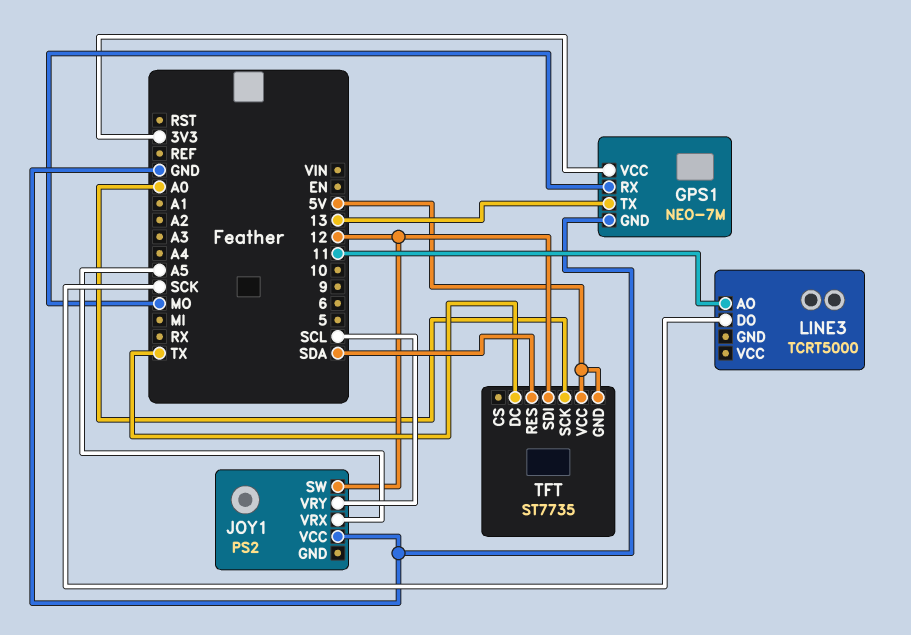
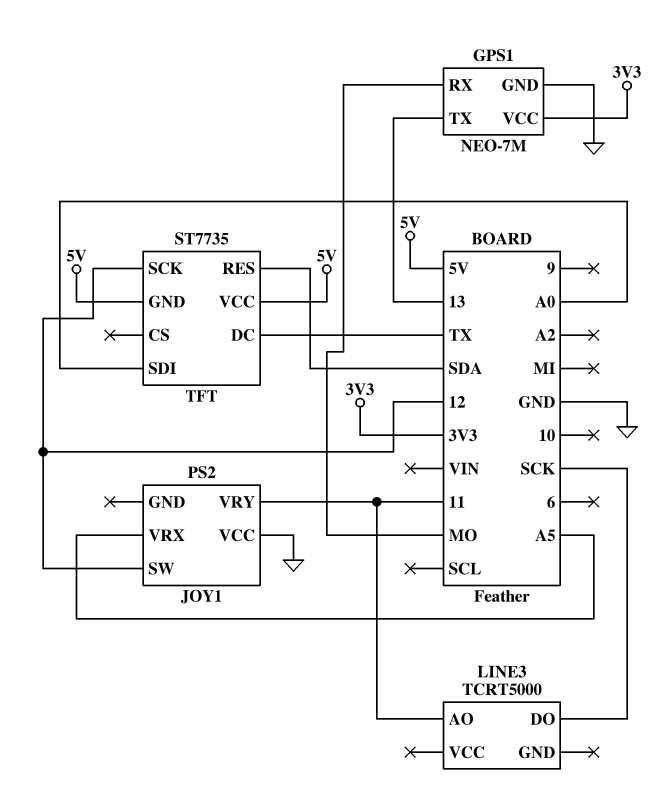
JOY1 pin VRY: SCL -> 11
TFT pin SCK: A0 -> 12
TFT pin SDI: 12 -> A0

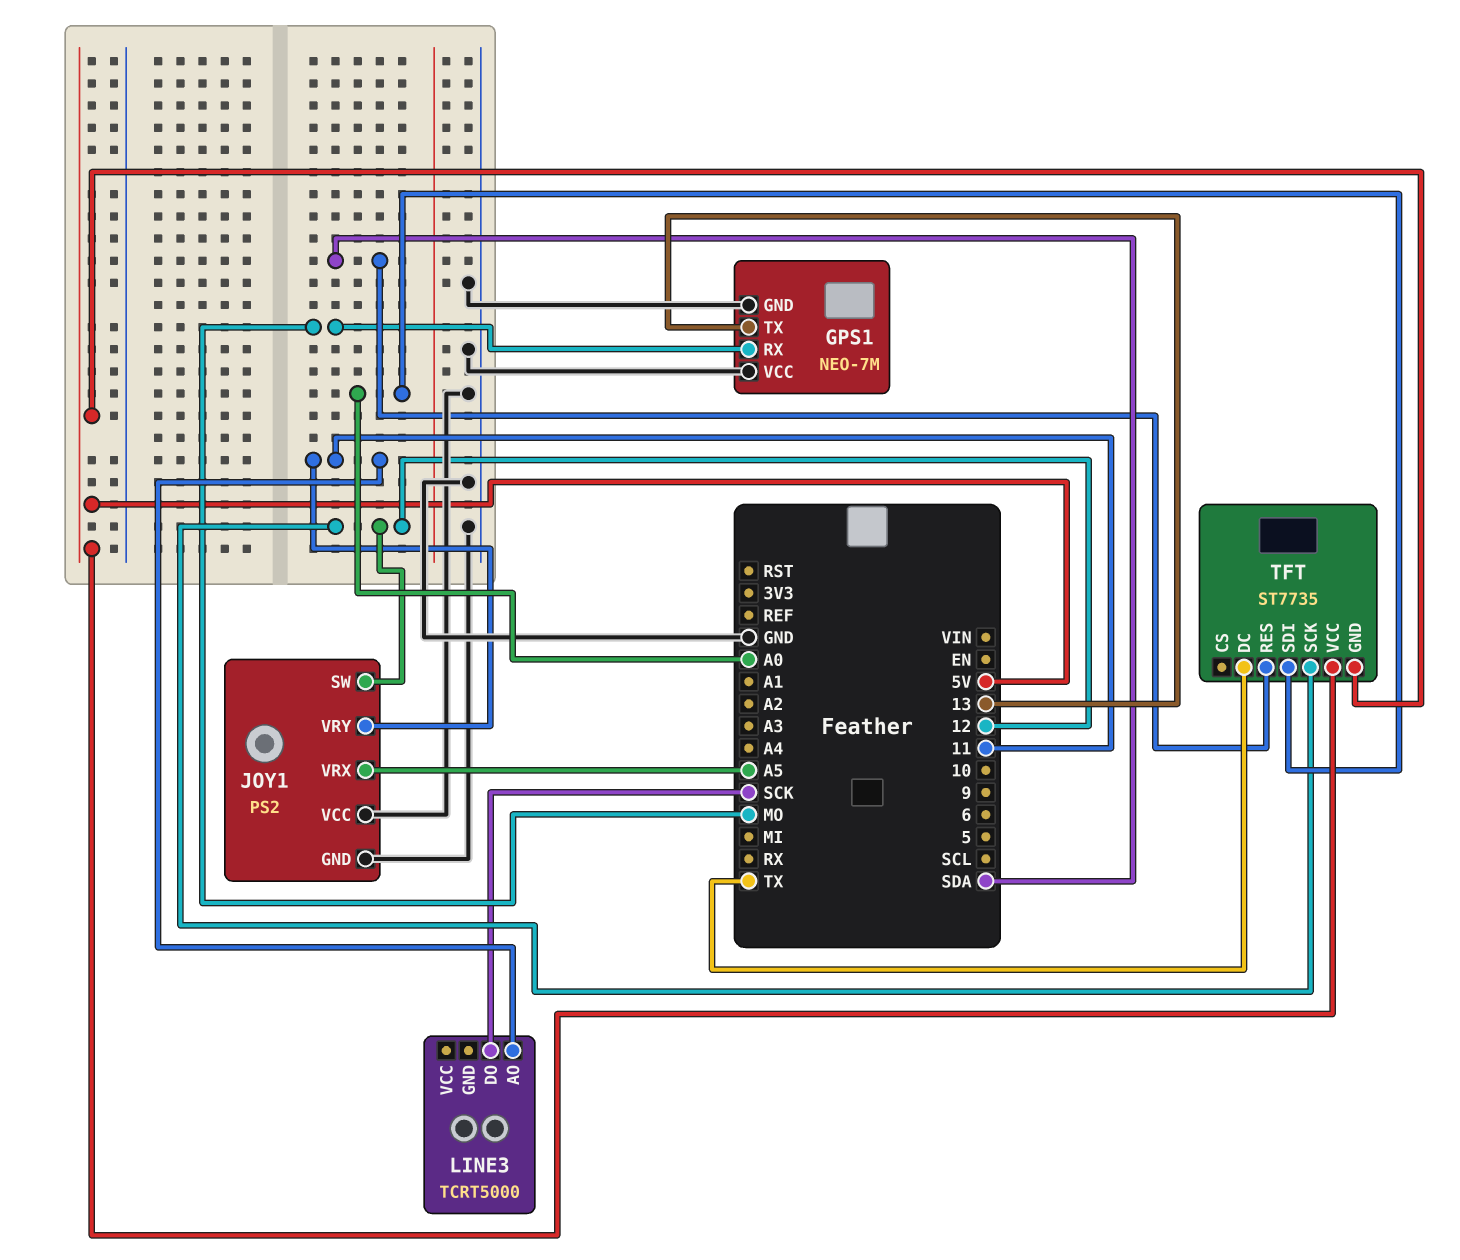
GPS1 pin VCC: 3V3 -> GND
JOY1 pin GND: none -> GND

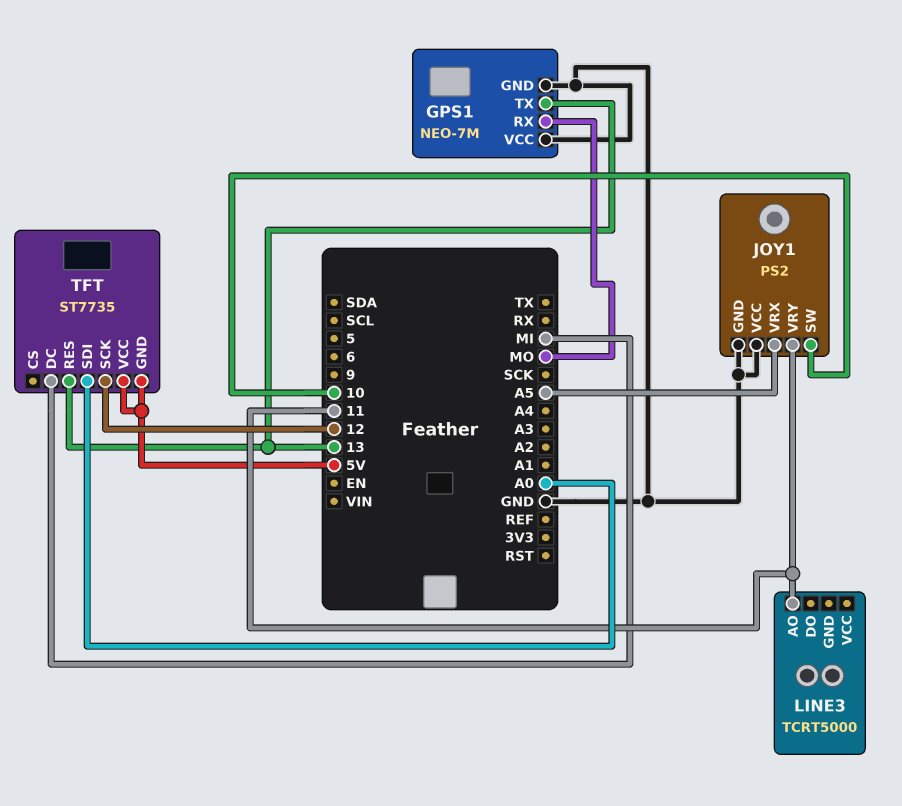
JOY1 pin SW: 12 -> 10
LINE3 pin DO: SCK -> none
TFT pin DC: TX -> MI
TFT pin RES: SDA -> 13

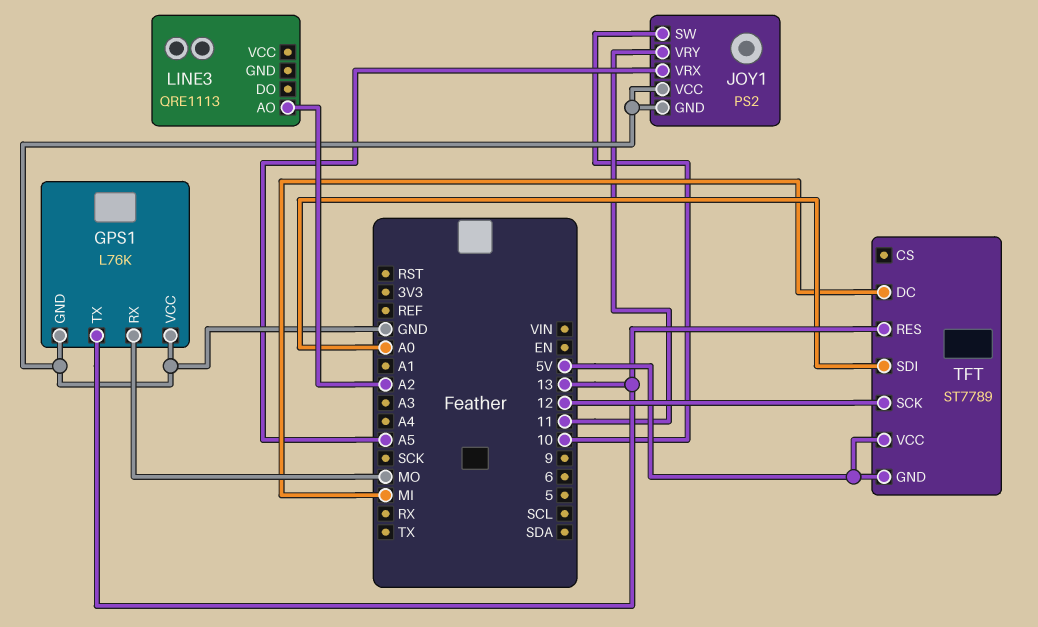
GPS1: NEO-7M -> L76K
LINE3: TCRT5000 -> QRE1113
LINE3 pin AO: 11 -> A2
TFT: ST7735 -> ST7789

